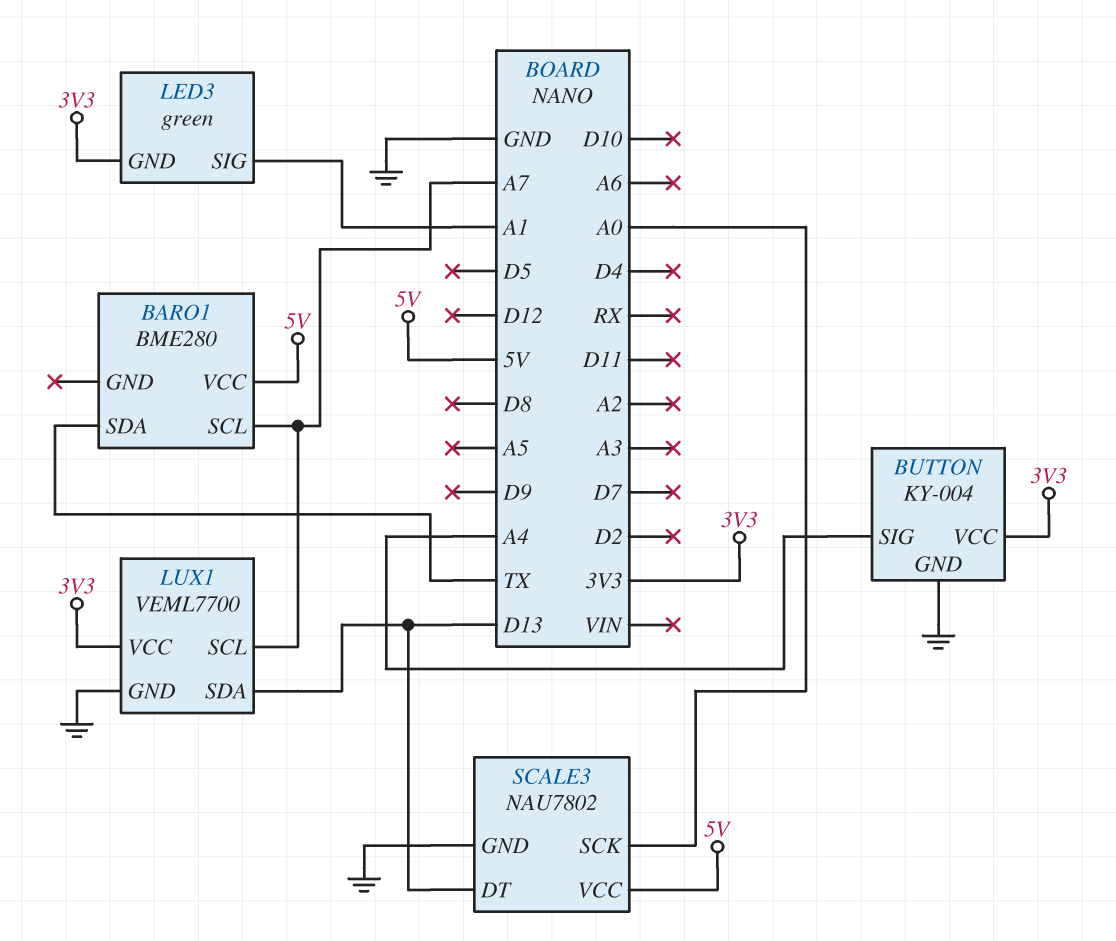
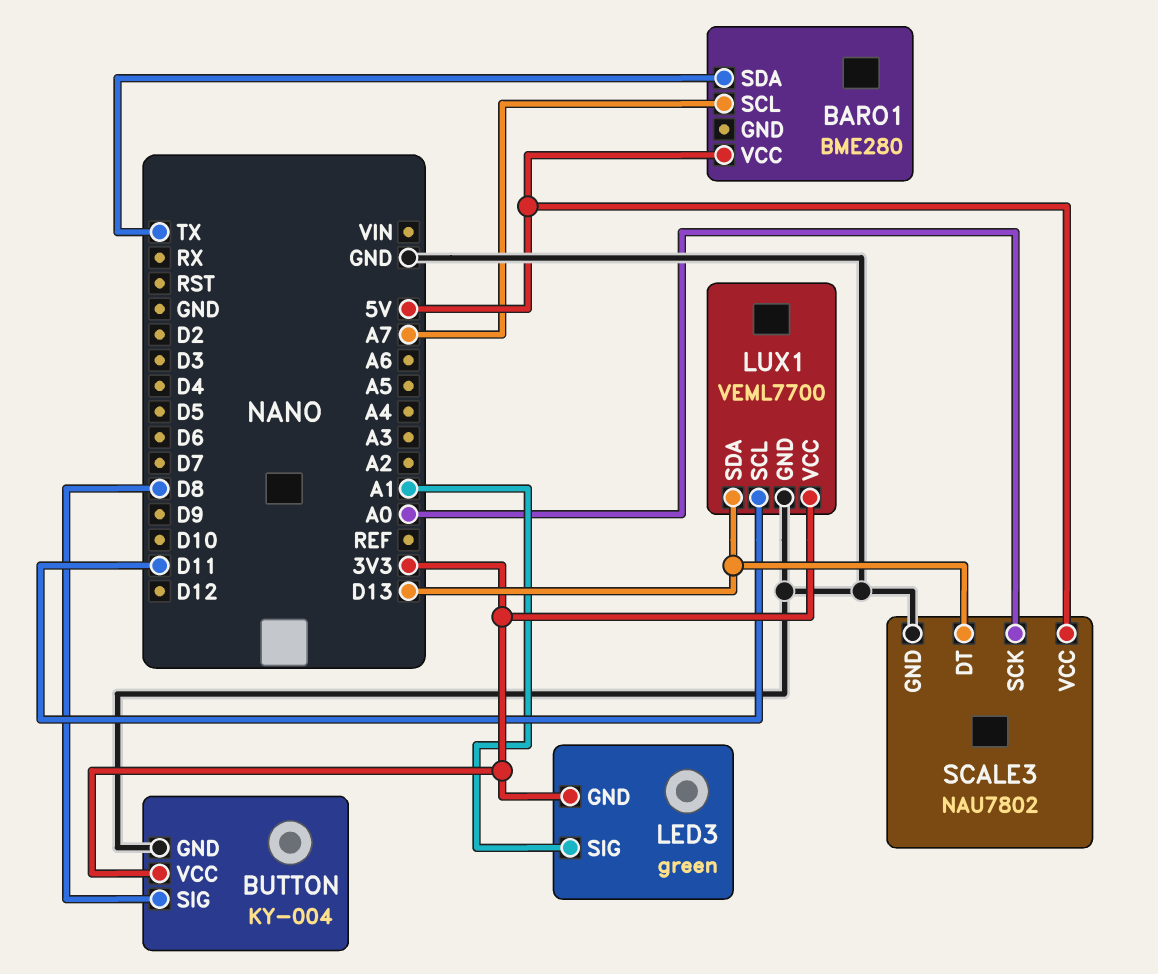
BUTTON pin SIG: A4 -> D8
LUX1 pin SCL: A7 -> D11

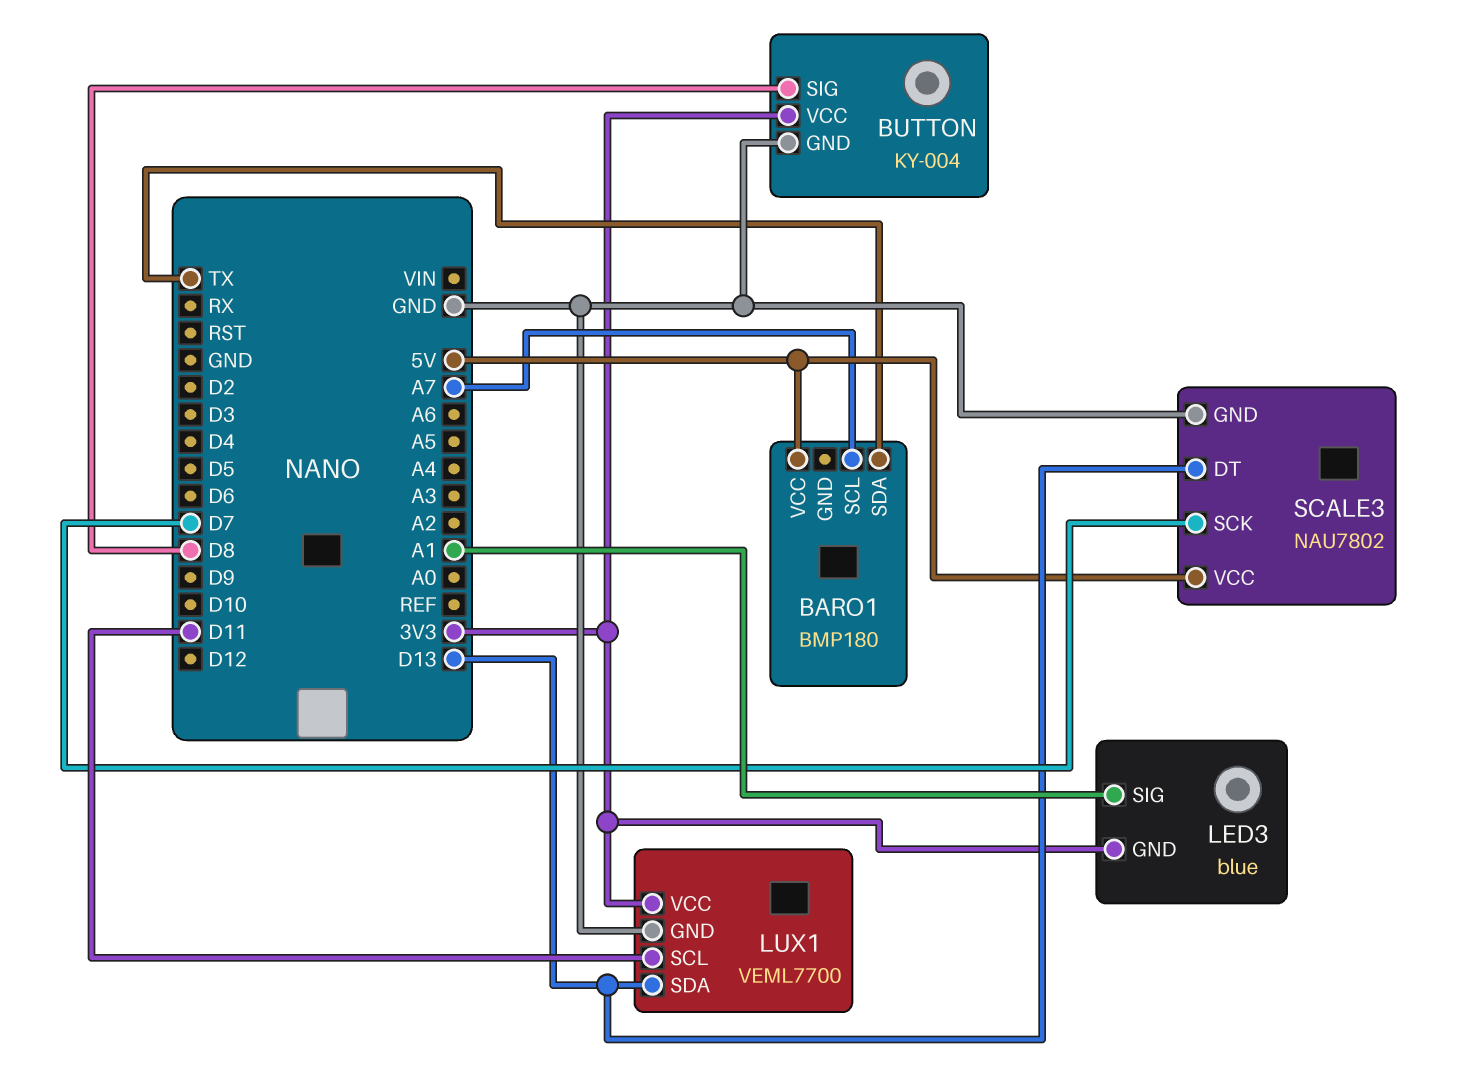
BARO1: BME280 -> BMP180
LED3: green -> blue
SCALE3 pin SCK: A0 -> D7

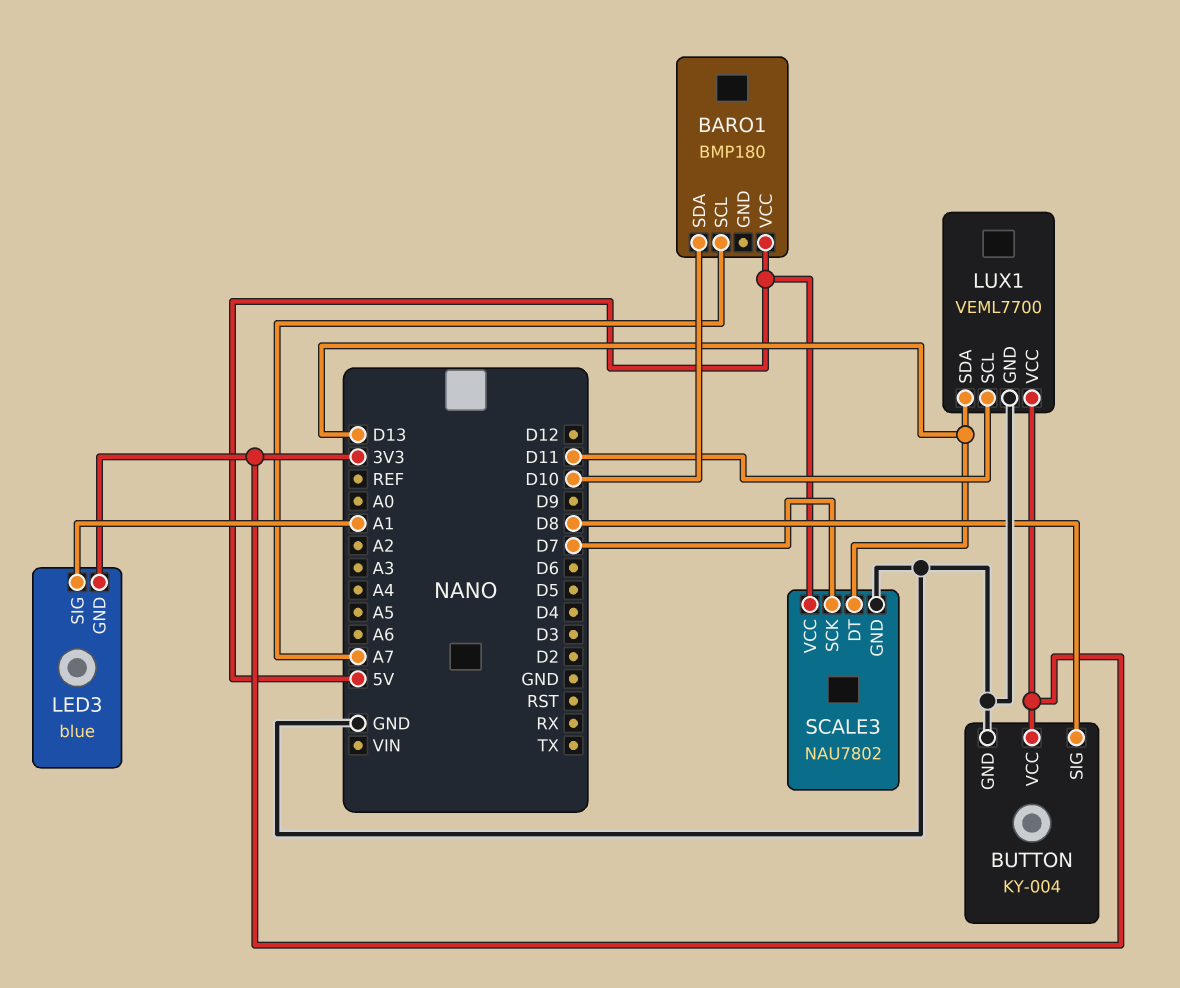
BARO1 pin SDA: TX -> D10

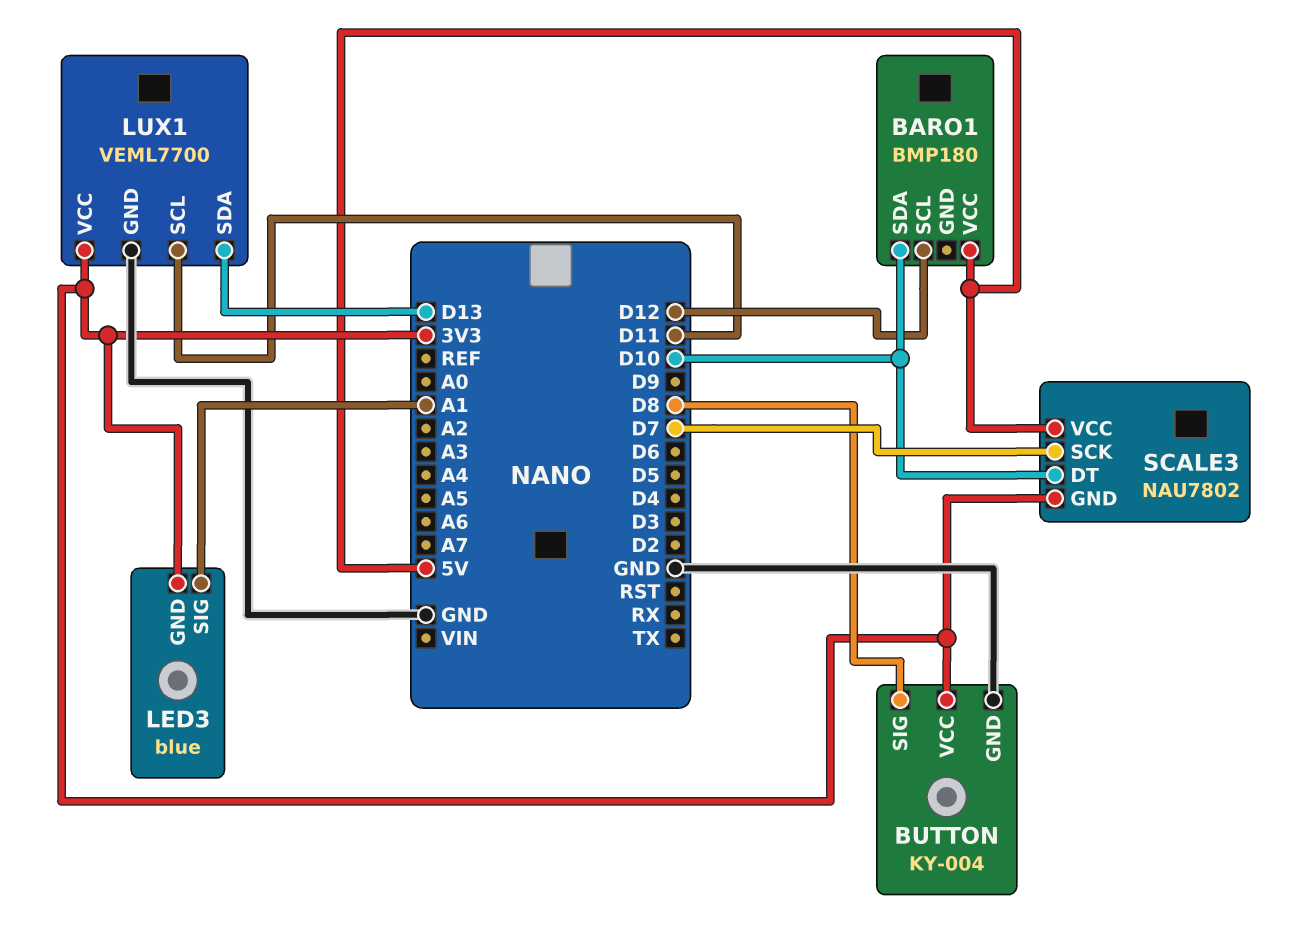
BARO1 pin SCL: A7 -> D12
SCALE3 pin DT: D13 -> D10
SCALE3 pin GND: GND -> 3V3

